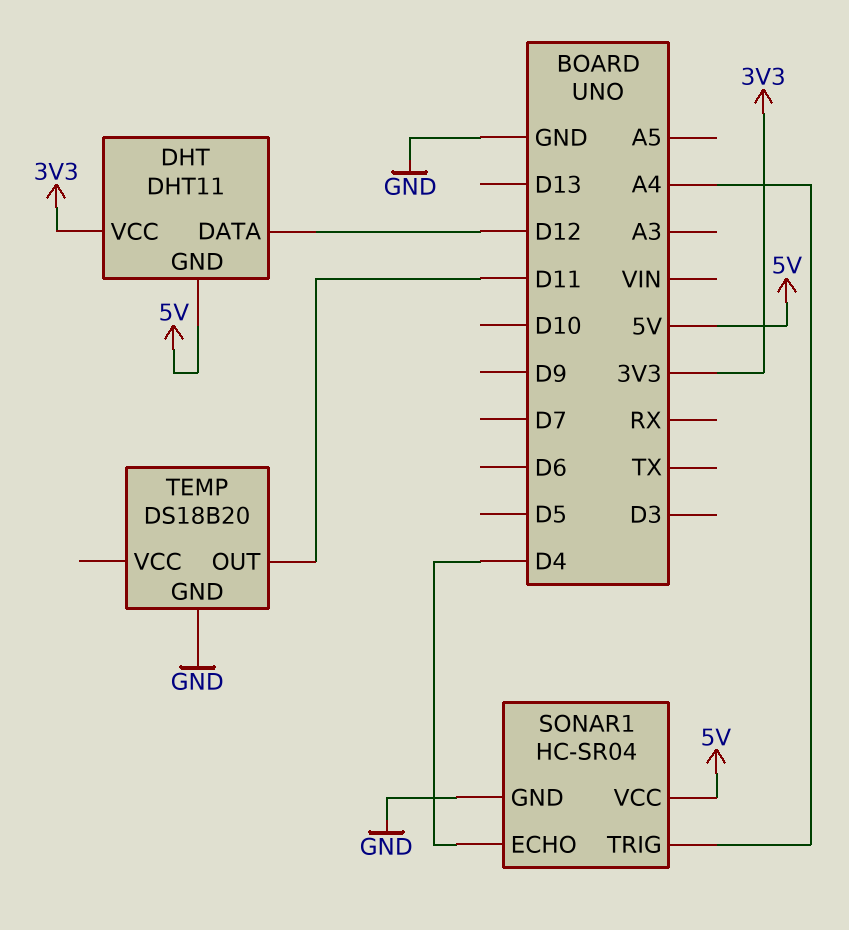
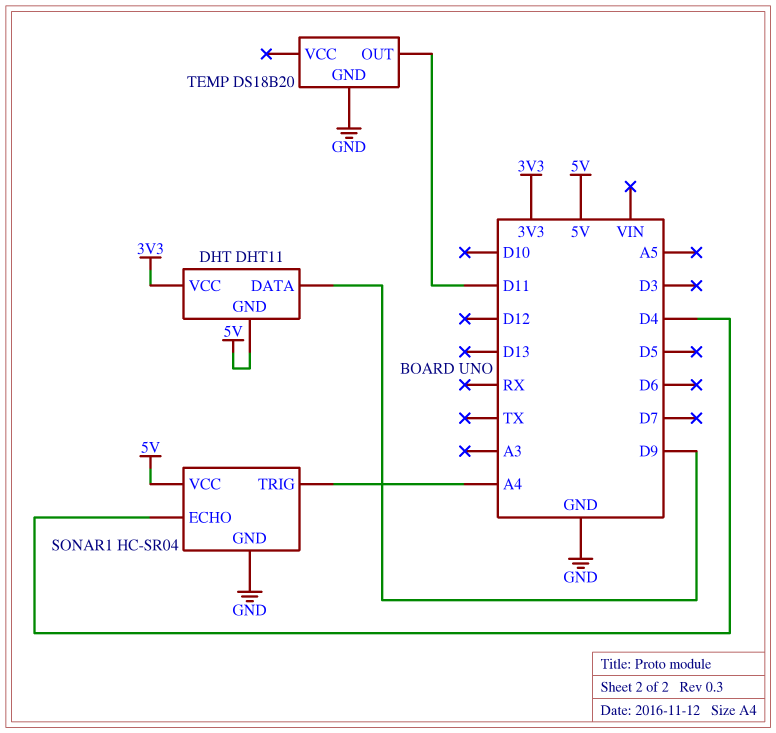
DHT pin DATA: D12 -> D9

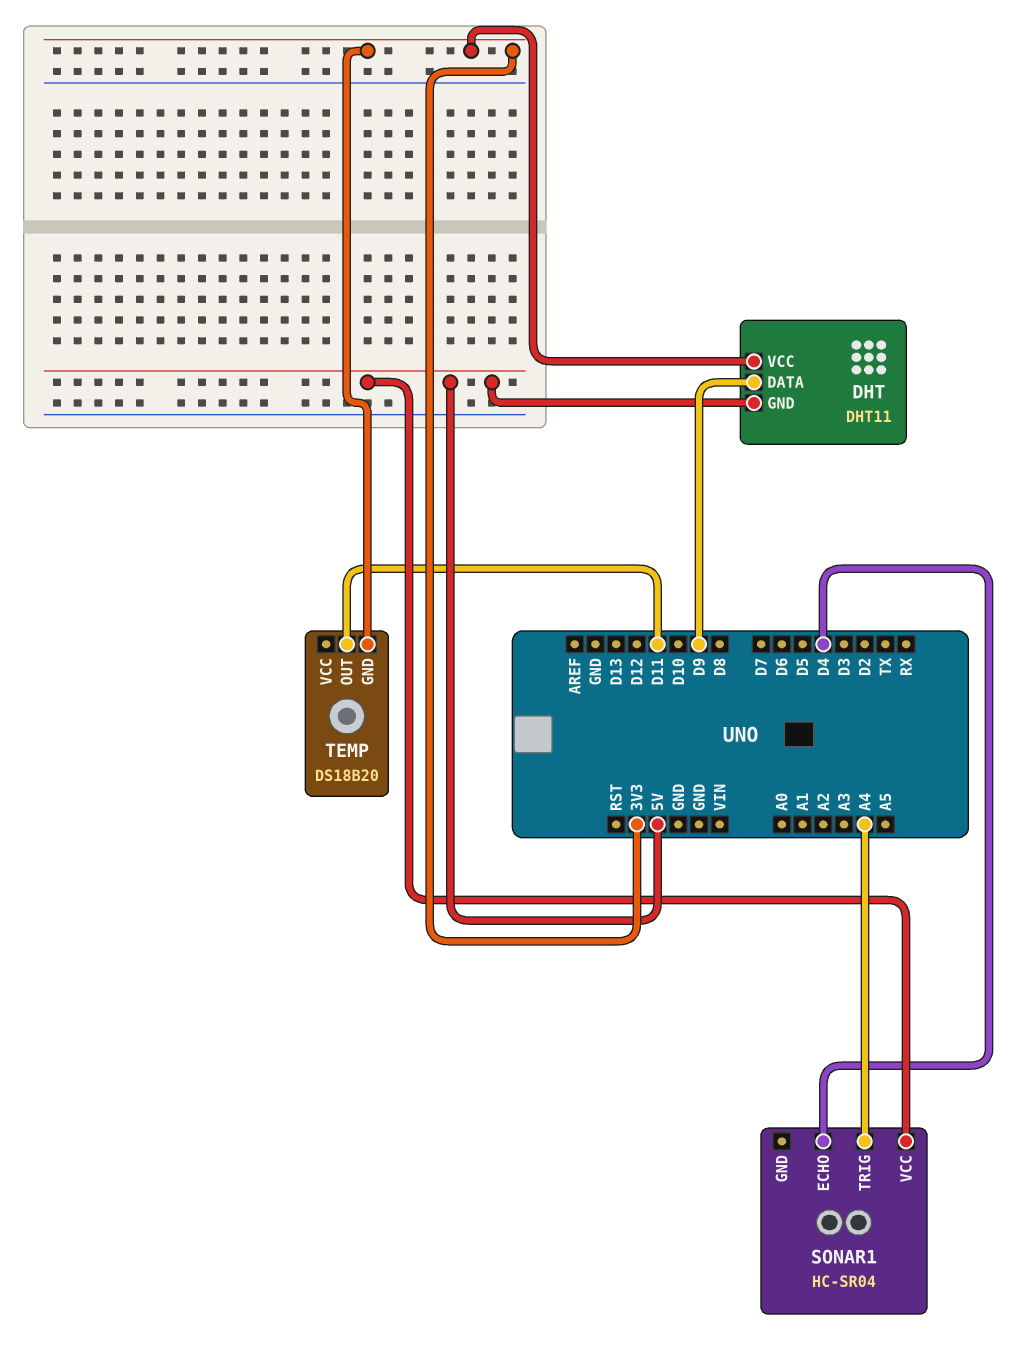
SONAR1 pin GND: GND -> none
TEMP pin GND: GND -> 3V3

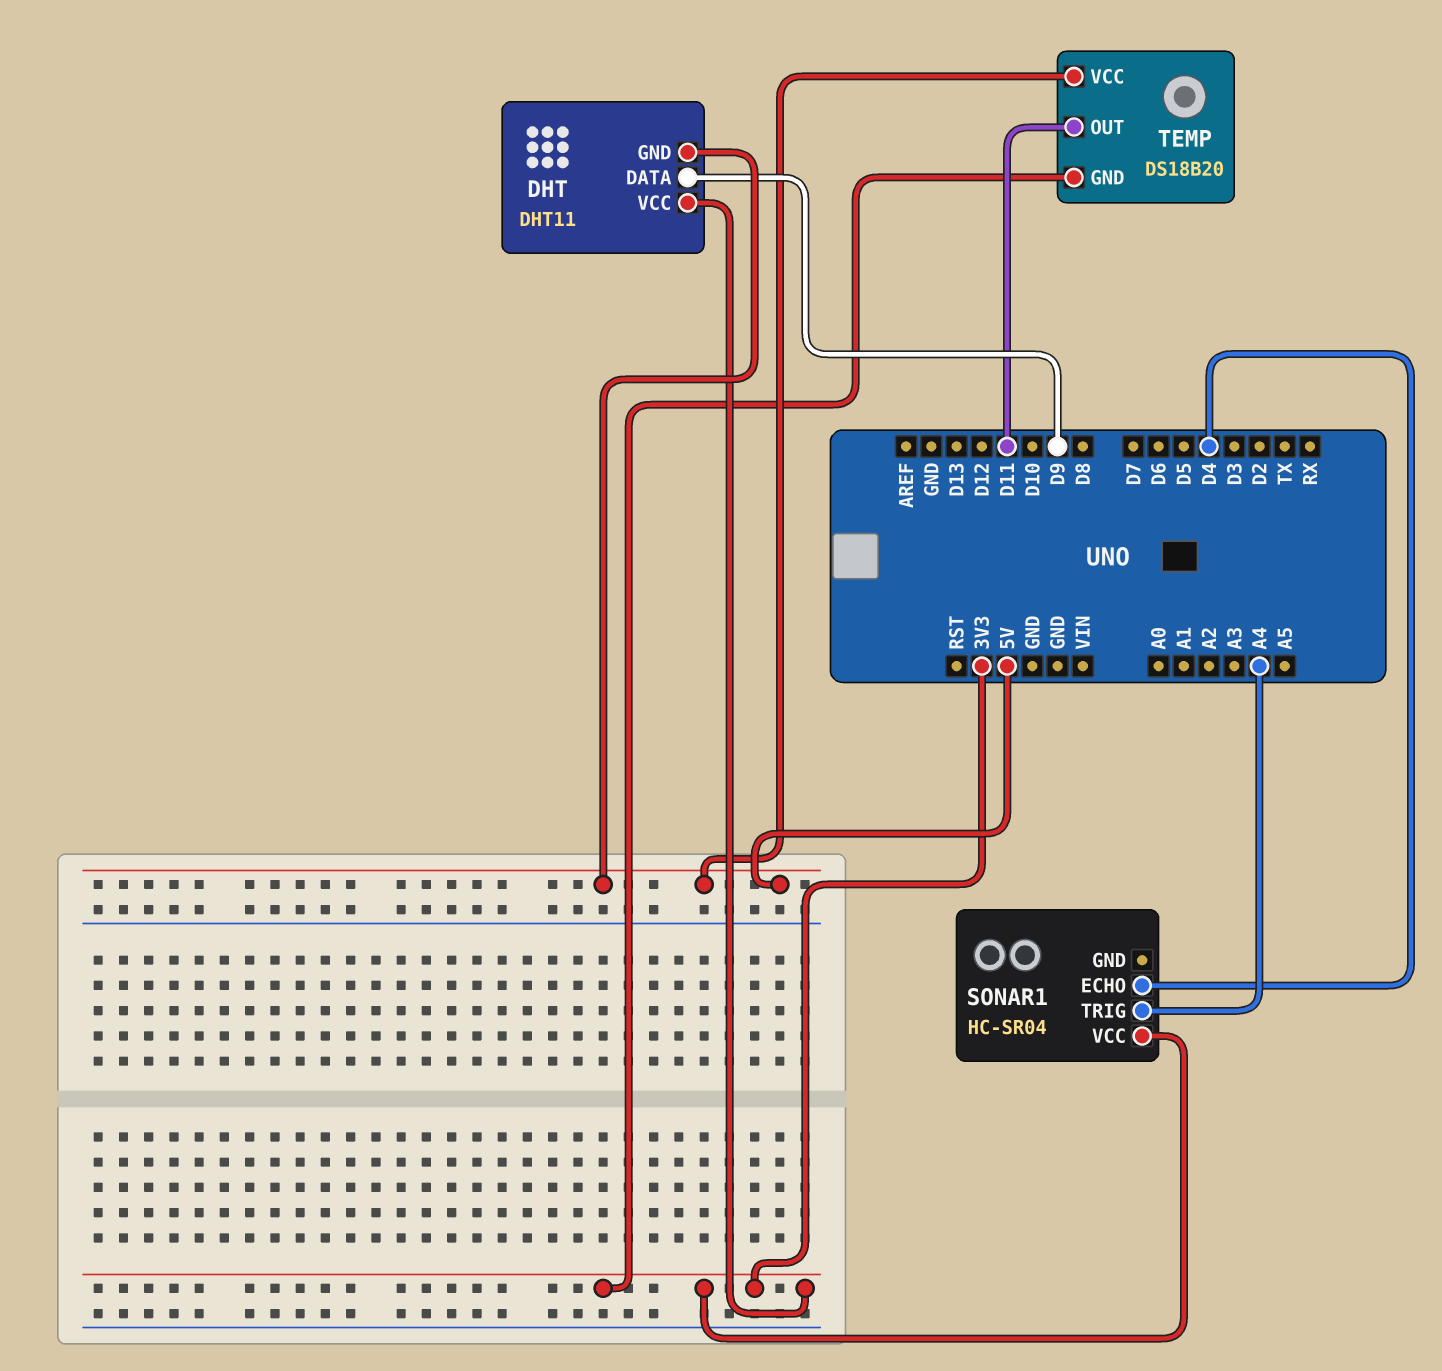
SONAR1 pin VCC: 5V -> 3V3
TEMP pin VCC: none -> 5V

